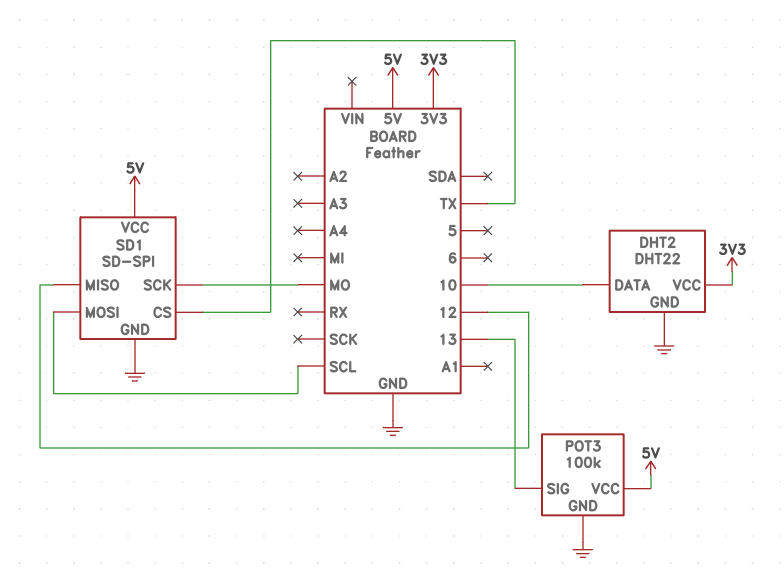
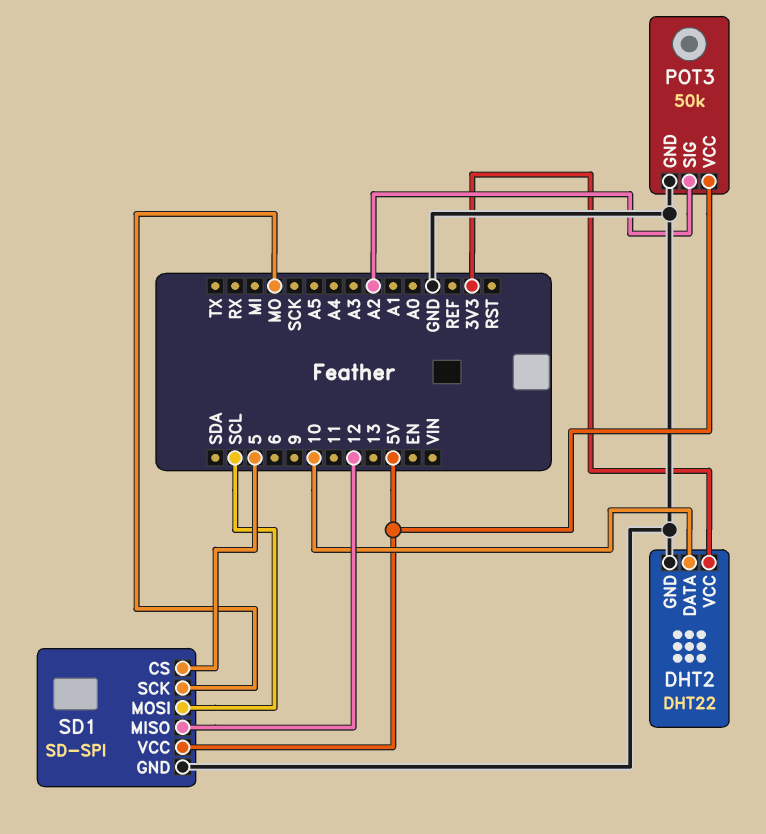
POT3: 100k -> 50k
POT3 pin SIG: 13 -> A2
SD1 pin CS: TX -> 5

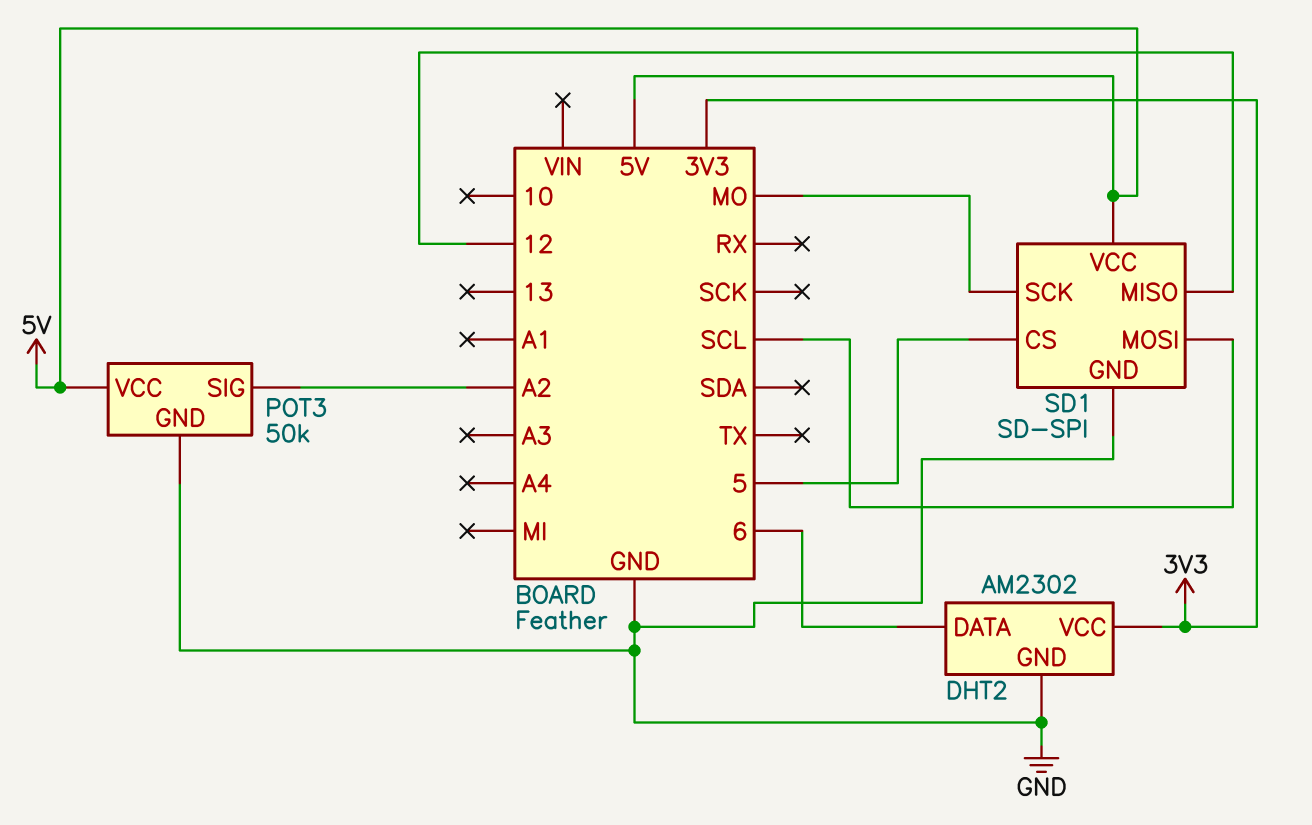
DHT2: DHT22 -> AM2302
DHT2 pin DATA: 10 -> 6

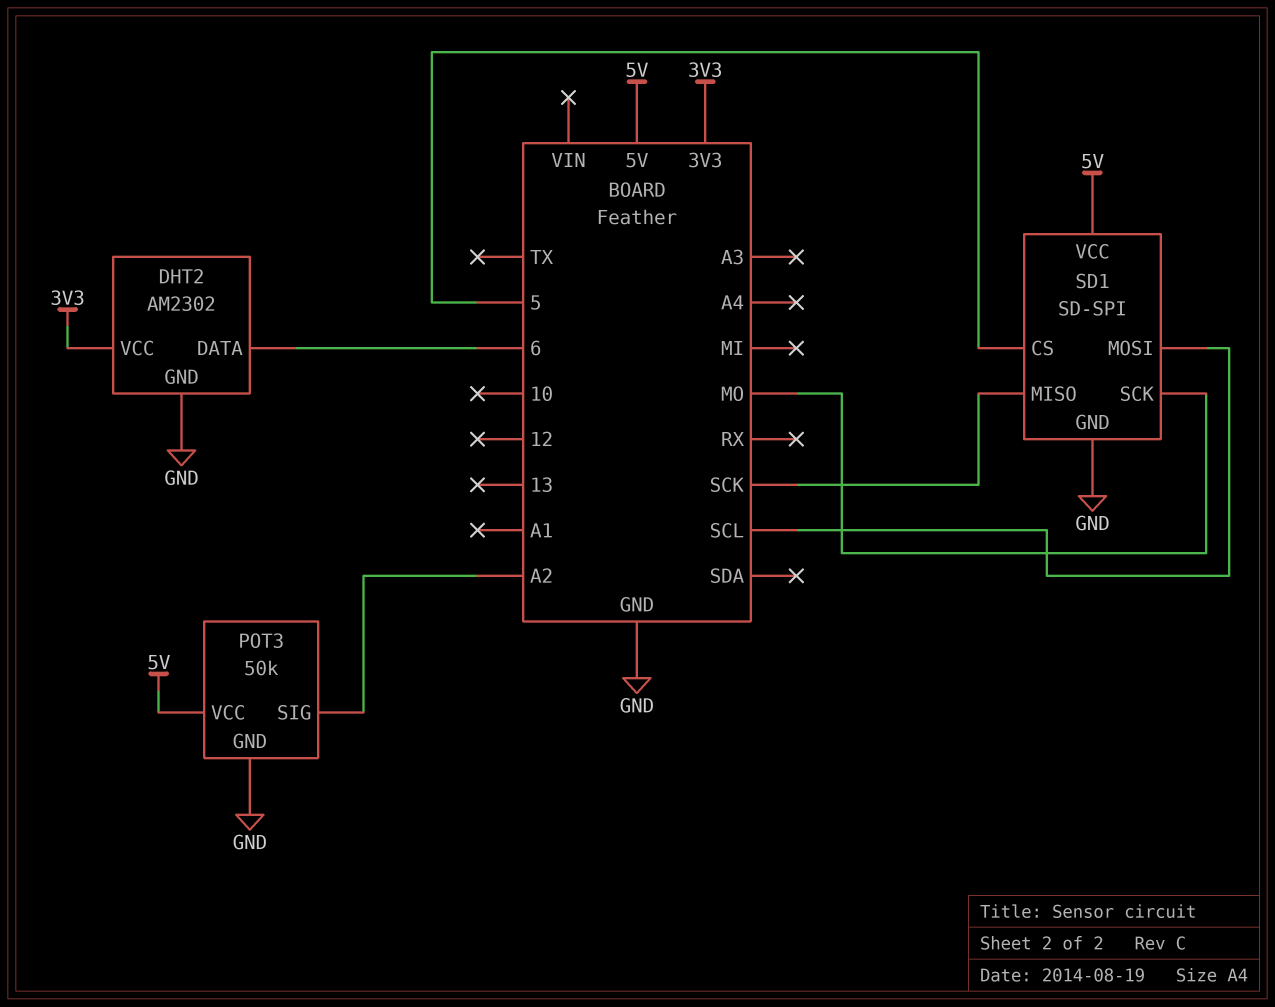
SD1 pin MISO: 12 -> SCK

